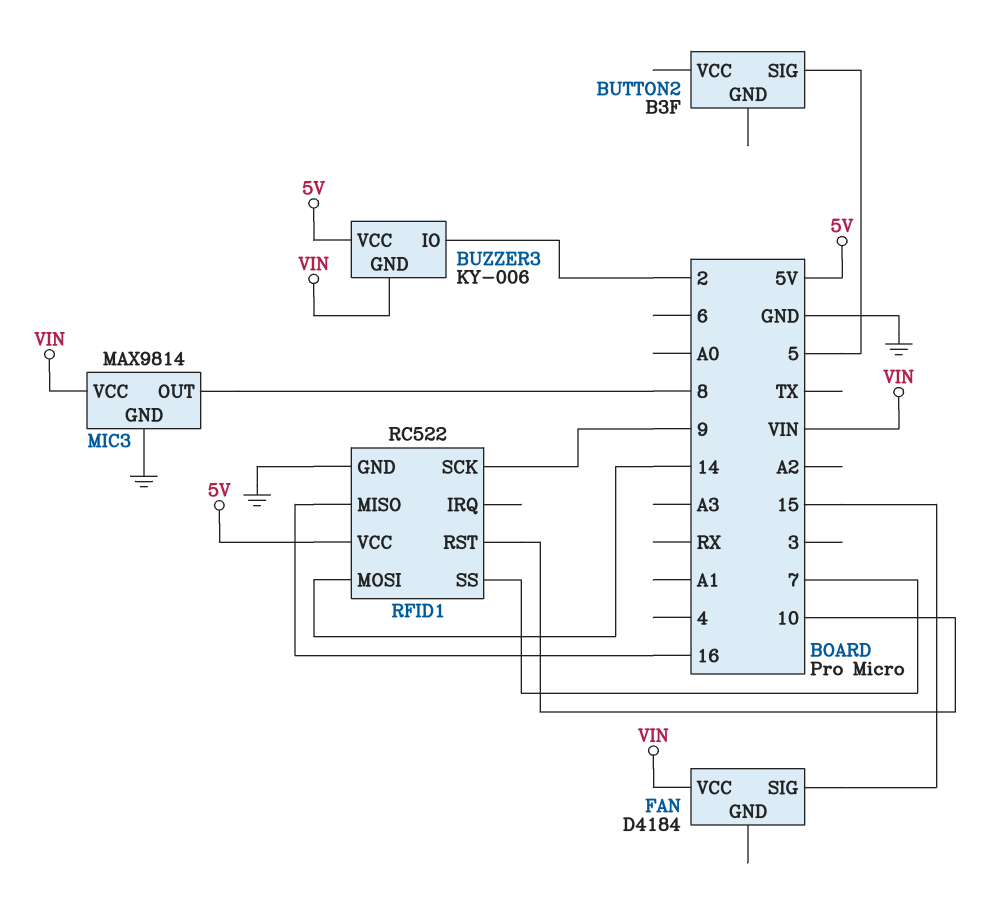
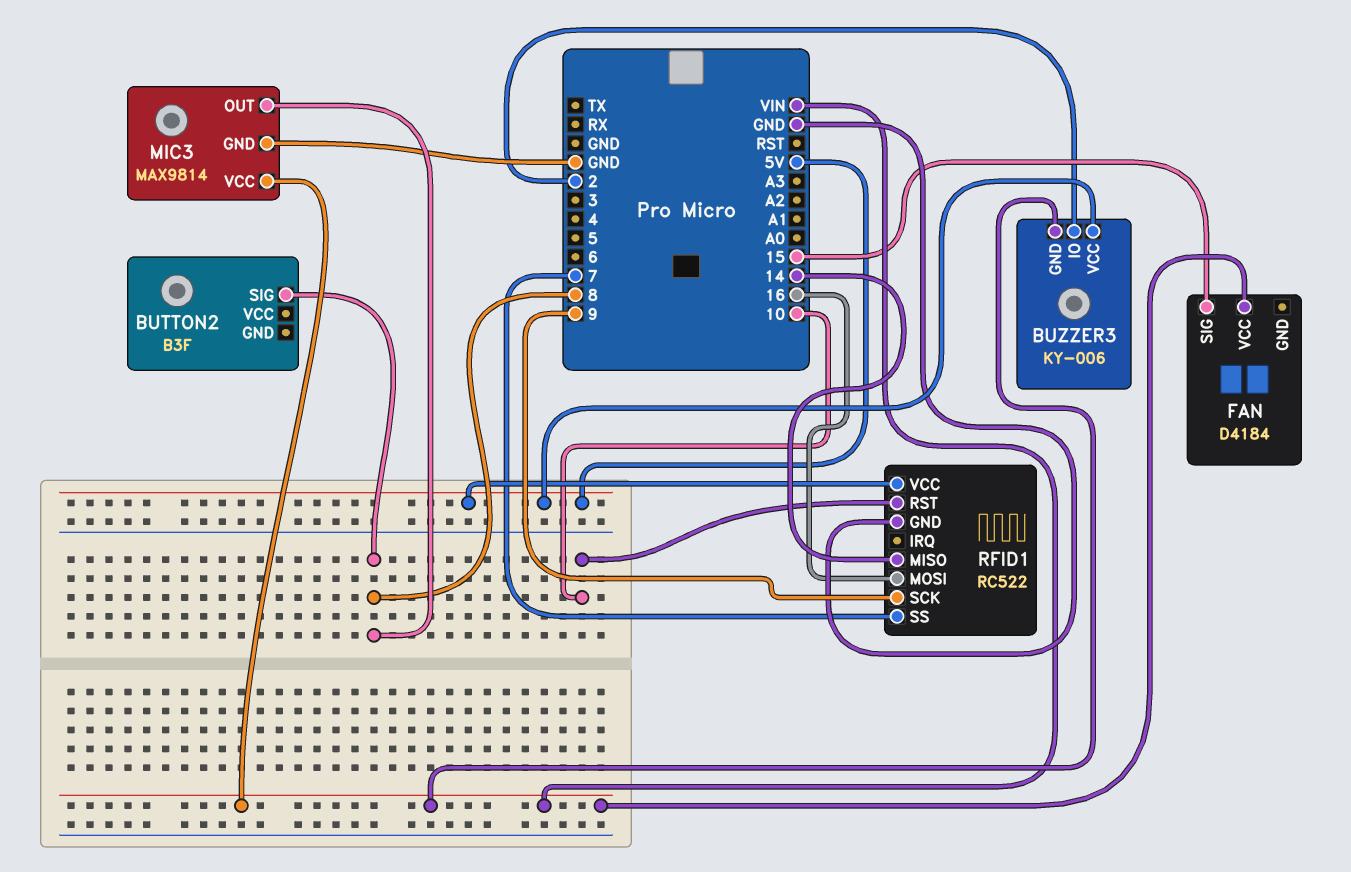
BUTTON2 pin SIG: 5 -> 8
RFID1 pin MISO: 16 -> 14
RFID1 pin MOSI: 14 -> 16

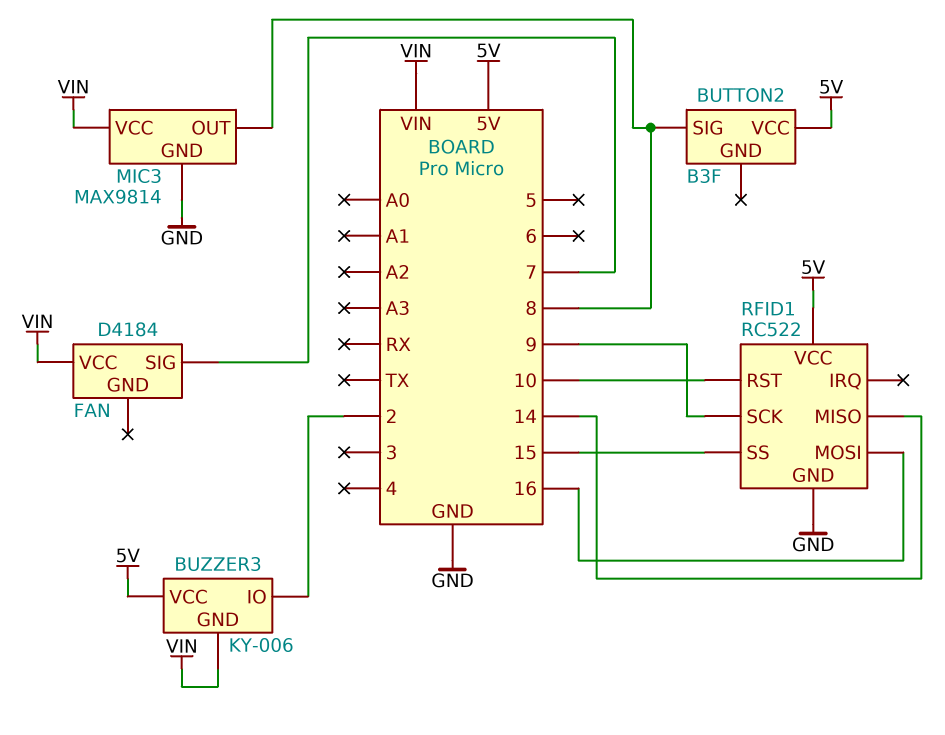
BUTTON2 pin VCC: none -> 5V
FAN pin SIG: 15 -> 7
RFID1 pin SS: 7 -> 15

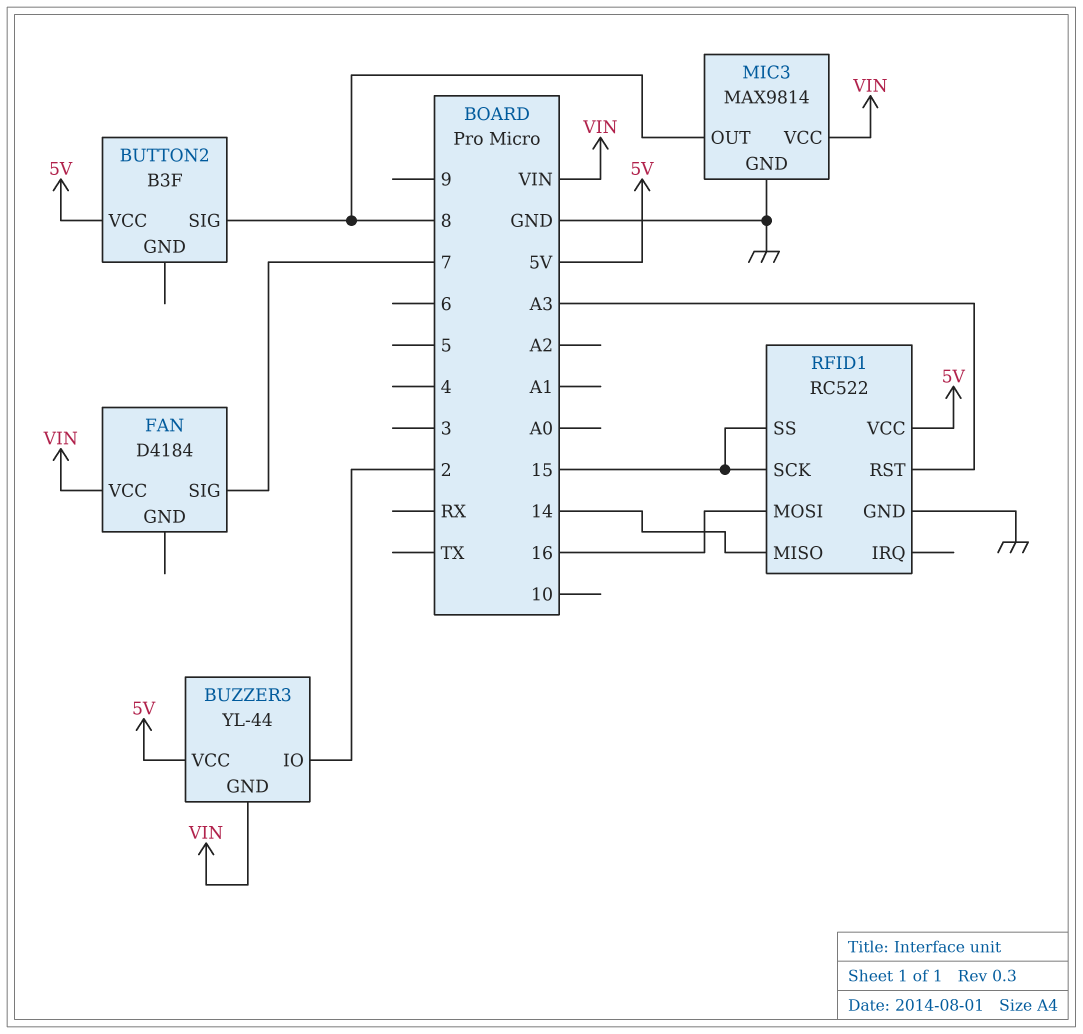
BUZZER3: KY-006 -> YL-44
RFID1 pin RST: 10 -> A3
RFID1 pin SCK: 9 -> 15

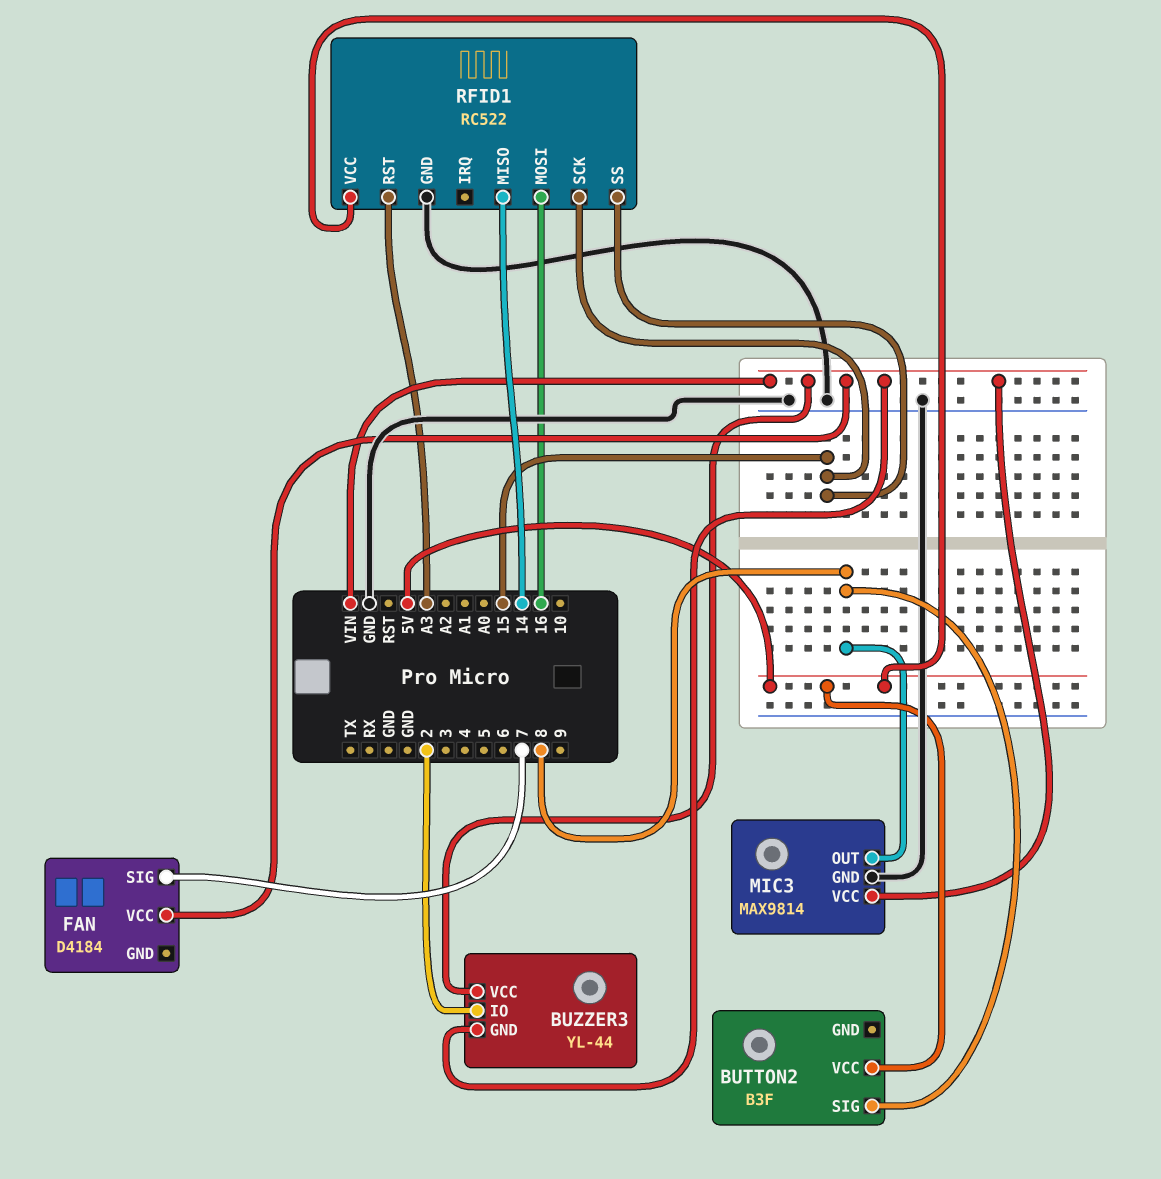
BUZZER3 pin VCC: 5V -> VIN

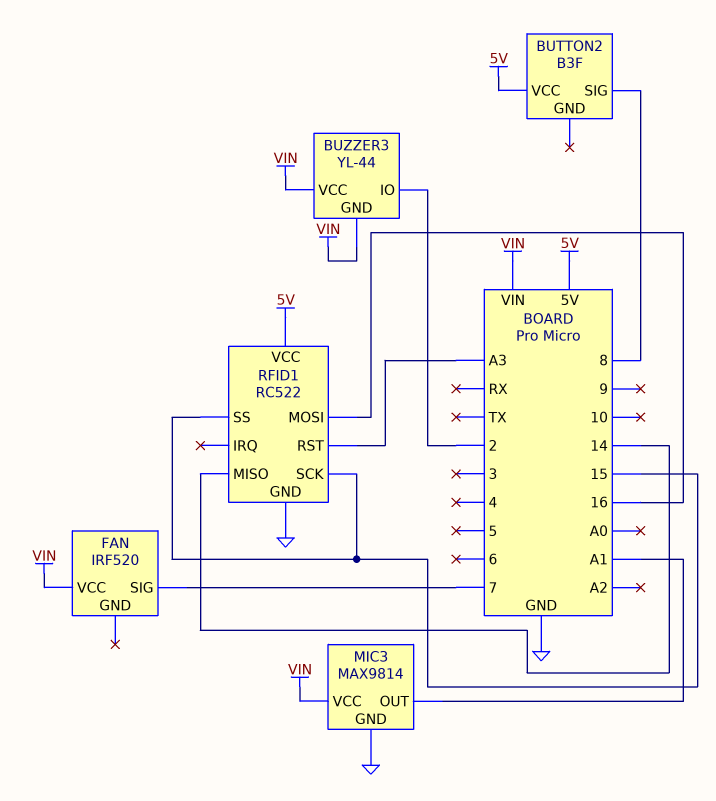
FAN: D4184 -> IRF520
MIC3 pin OUT: 8 -> A1

